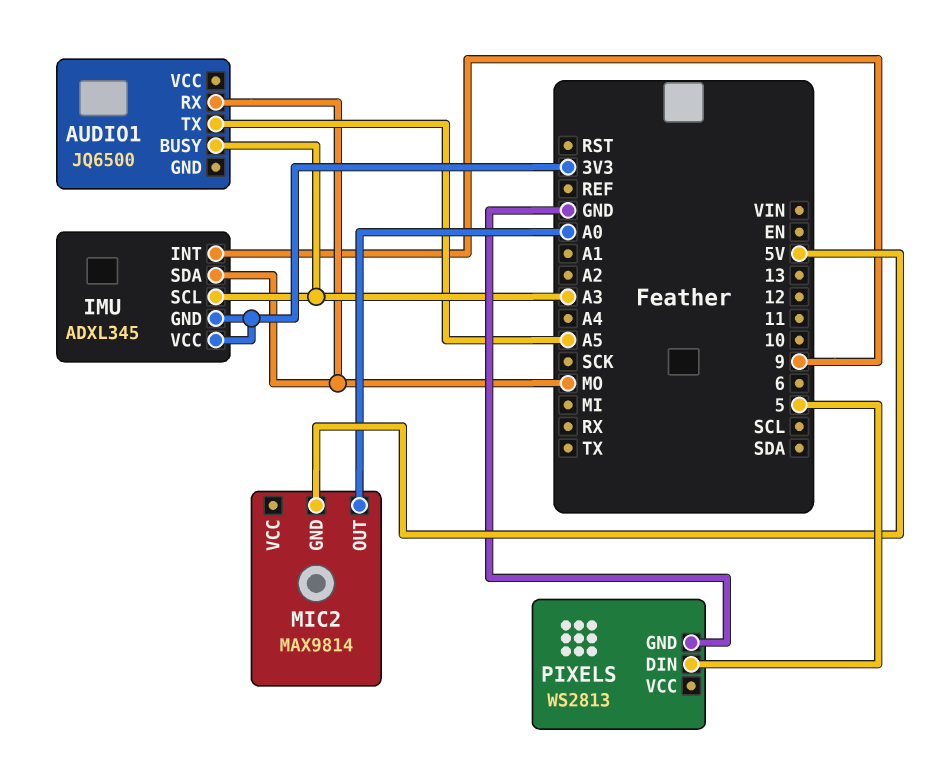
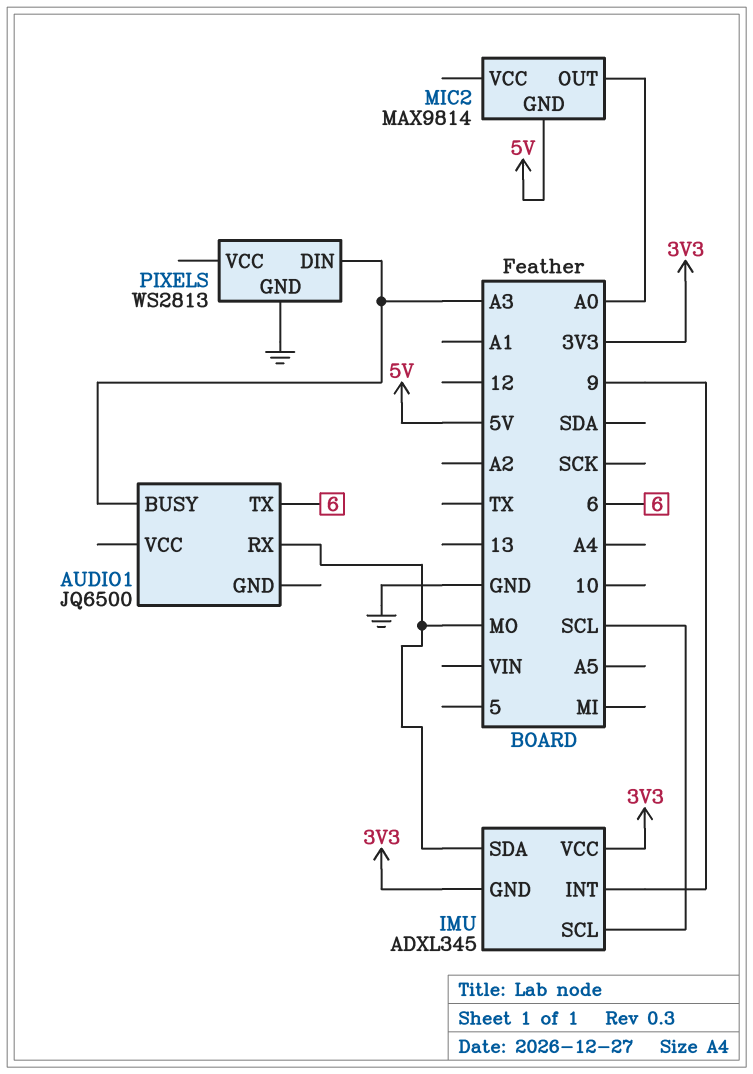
AUDIO1 pin TX: A5 -> 6
IMU pin SCL: A3 -> SCL
PIXELS pin DIN: 5 -> A3

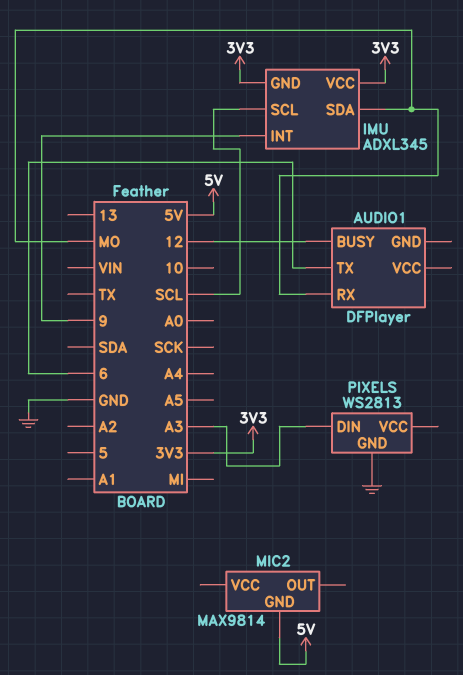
AUDIO1: JQ6500 -> DFPlayer
AUDIO1 pin BUSY: A3 -> 12
MIC2 pin OUT: A0 -> none

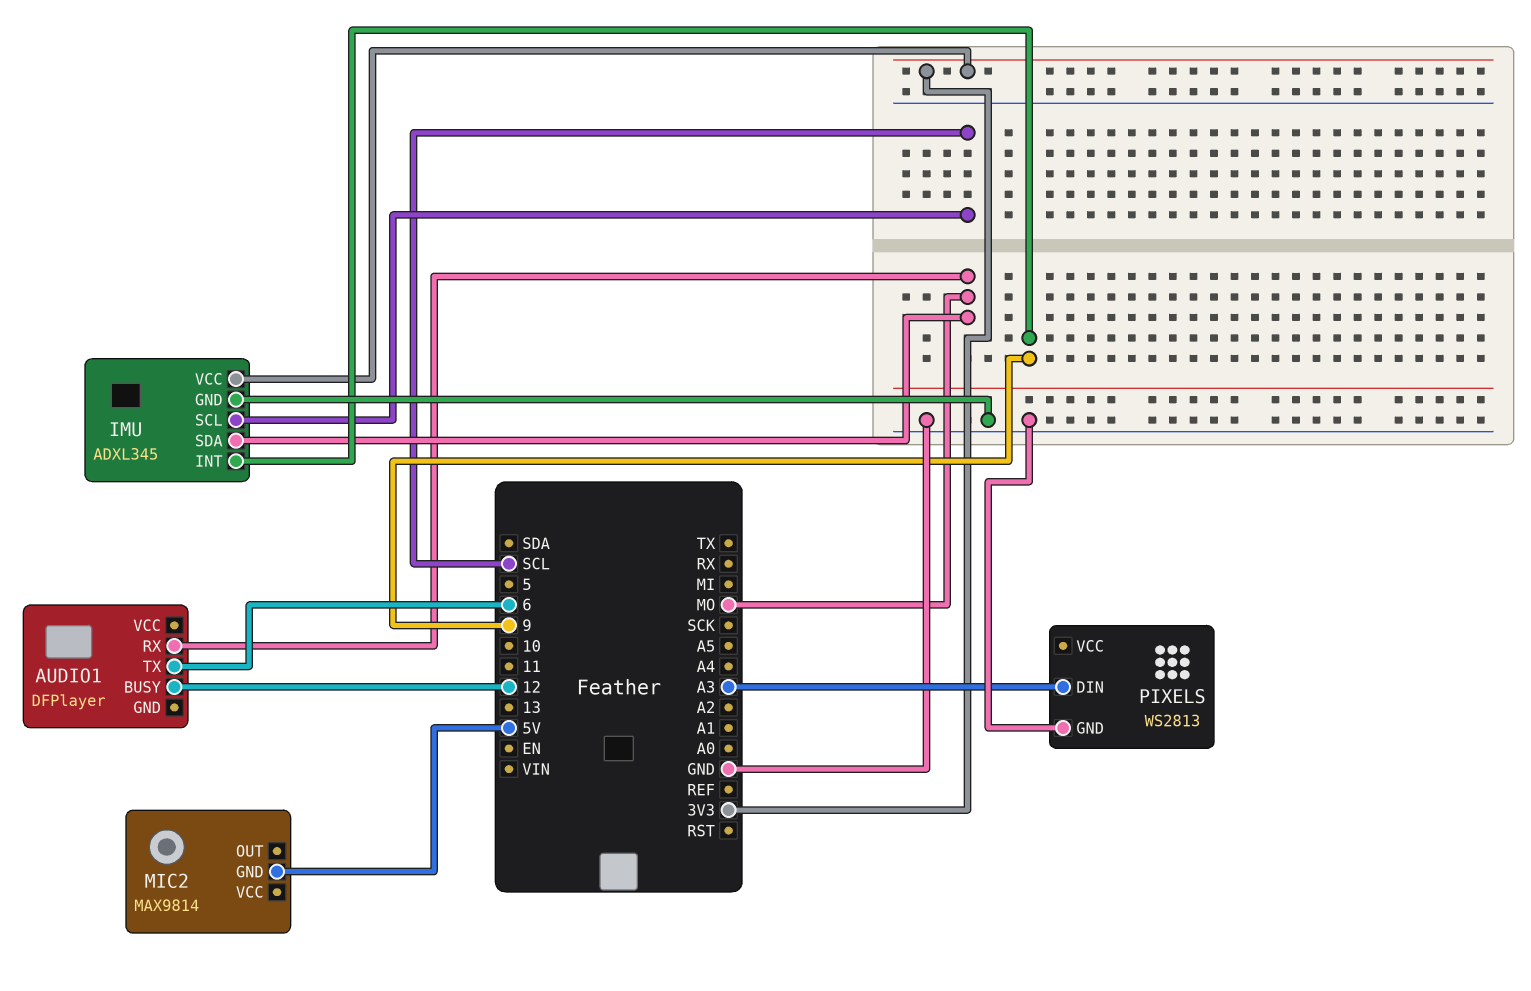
IMU pin GND: 3V3 -> GND

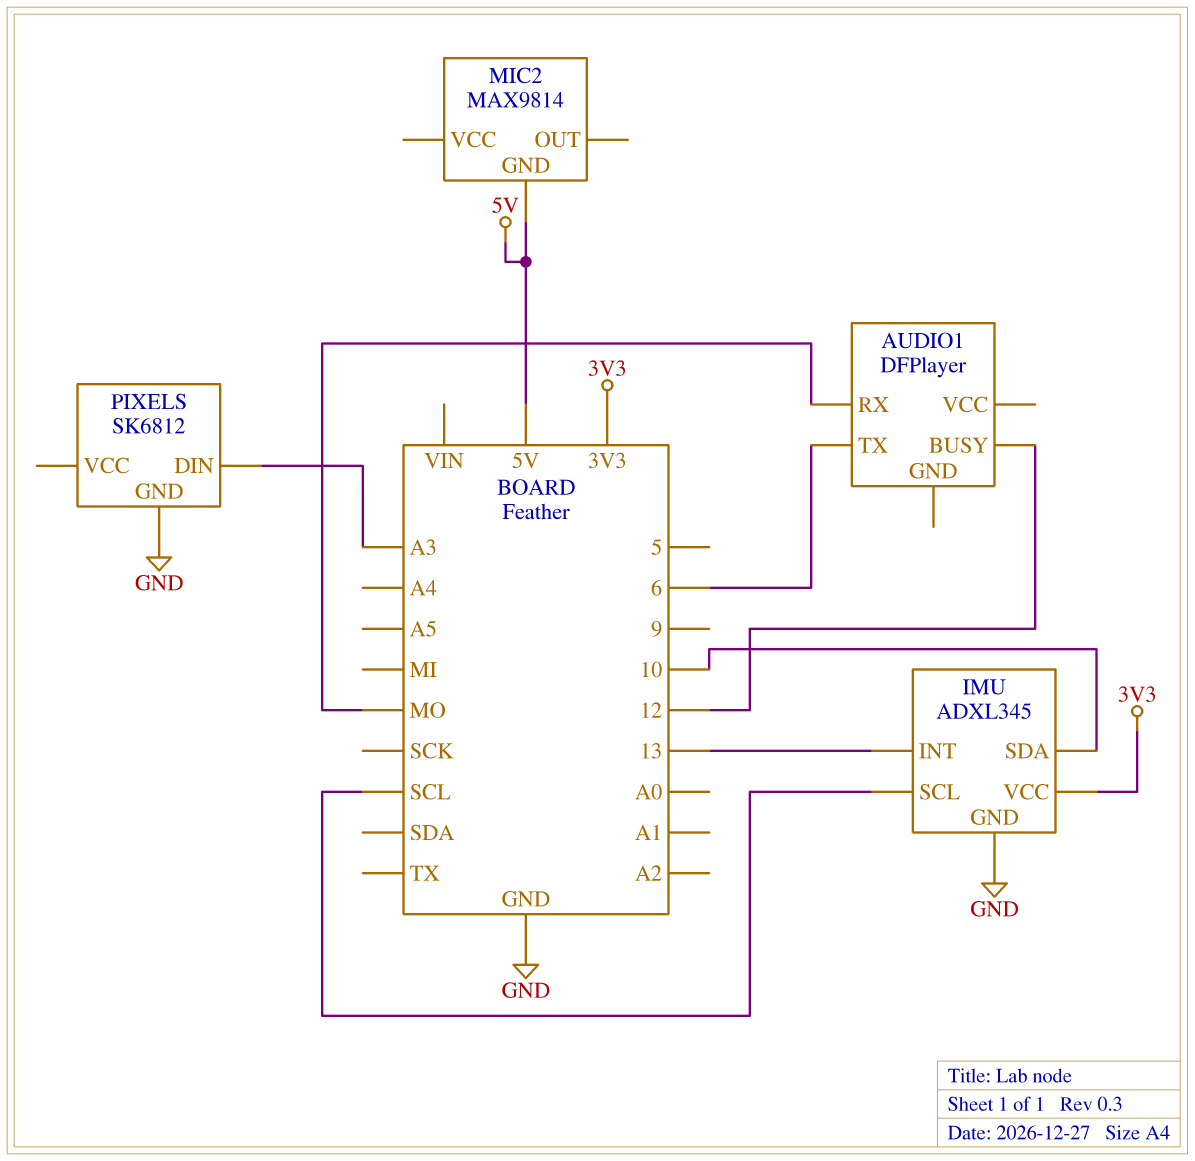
IMU pin INT: 9 -> 13
IMU pin SDA: MO -> 10
PIXELS: WS2813 -> SK6812

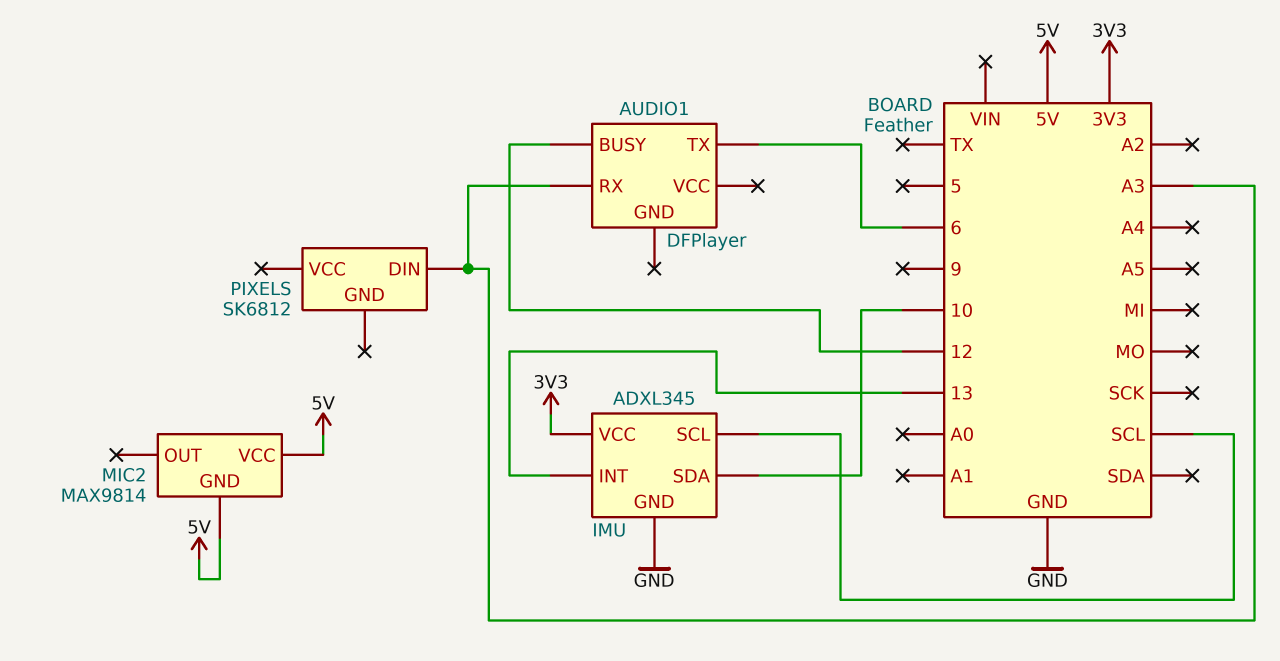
AUDIO1 pin RX: MO -> A3
MIC2 pin VCC: none -> 5V
PIXELS pin GND: GND -> none

